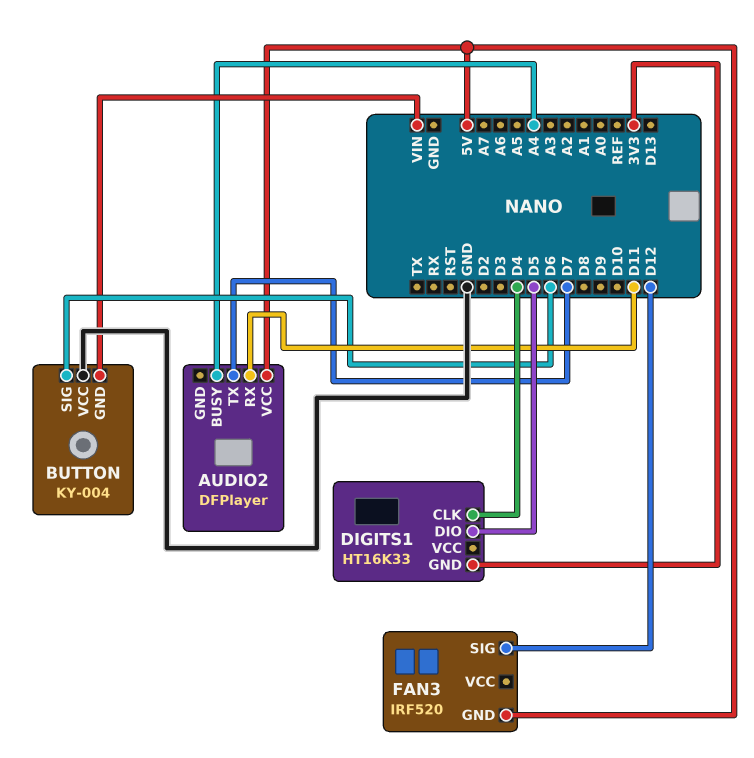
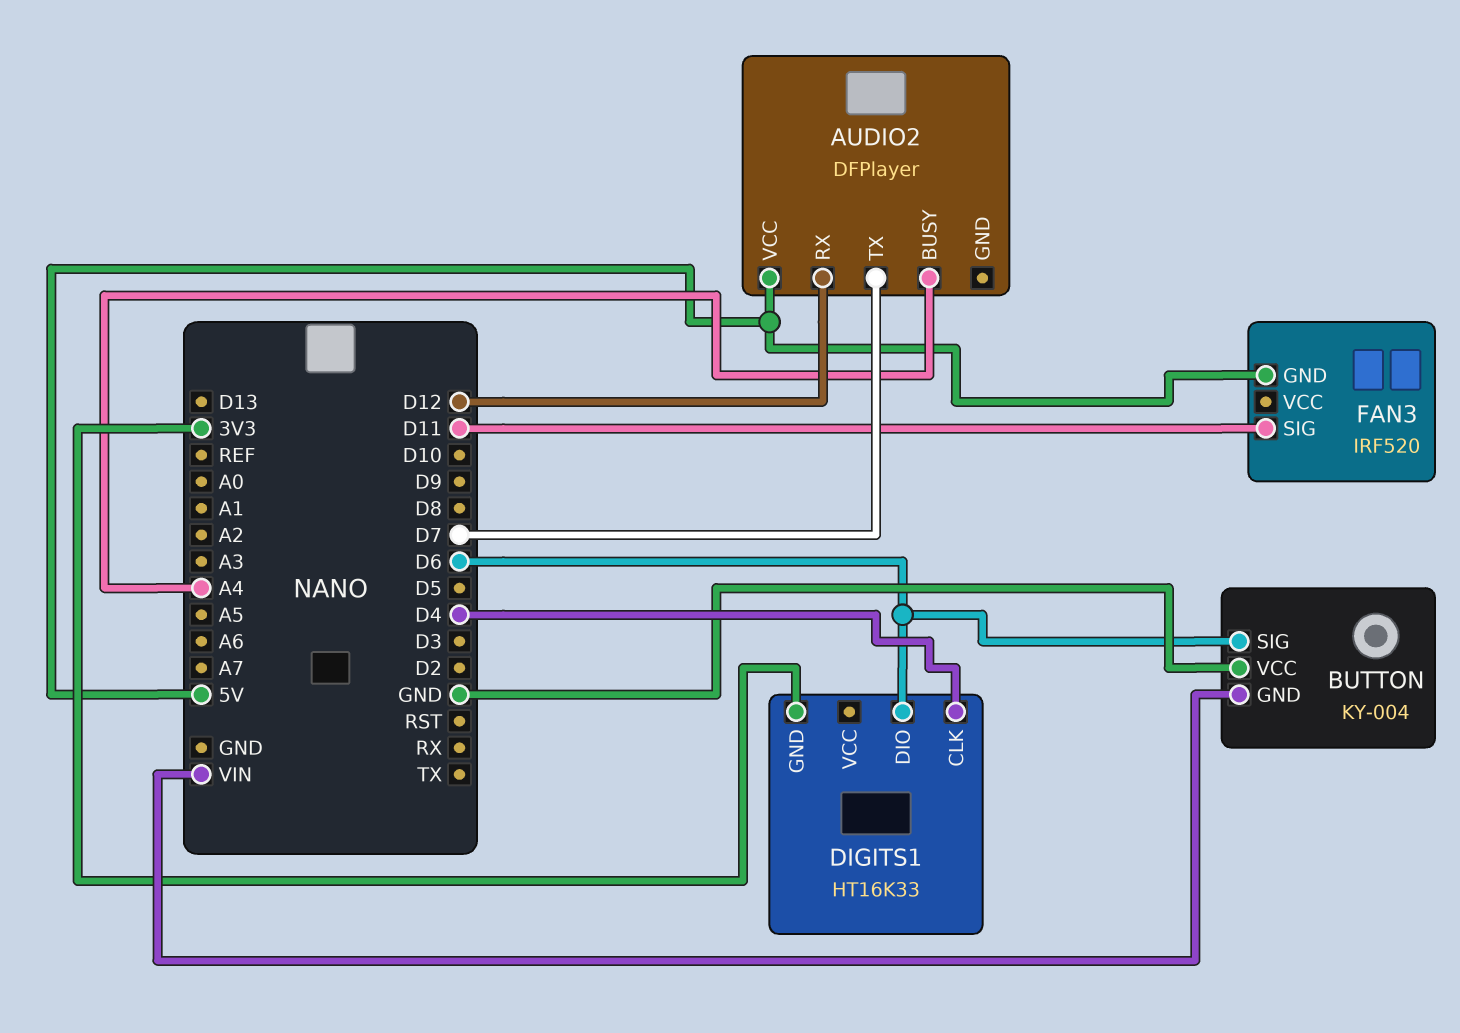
AUDIO2 pin RX: D11 -> D12
DIGITS1 pin DIO: D5 -> D6
FAN3 pin SIG: D12 -> D11

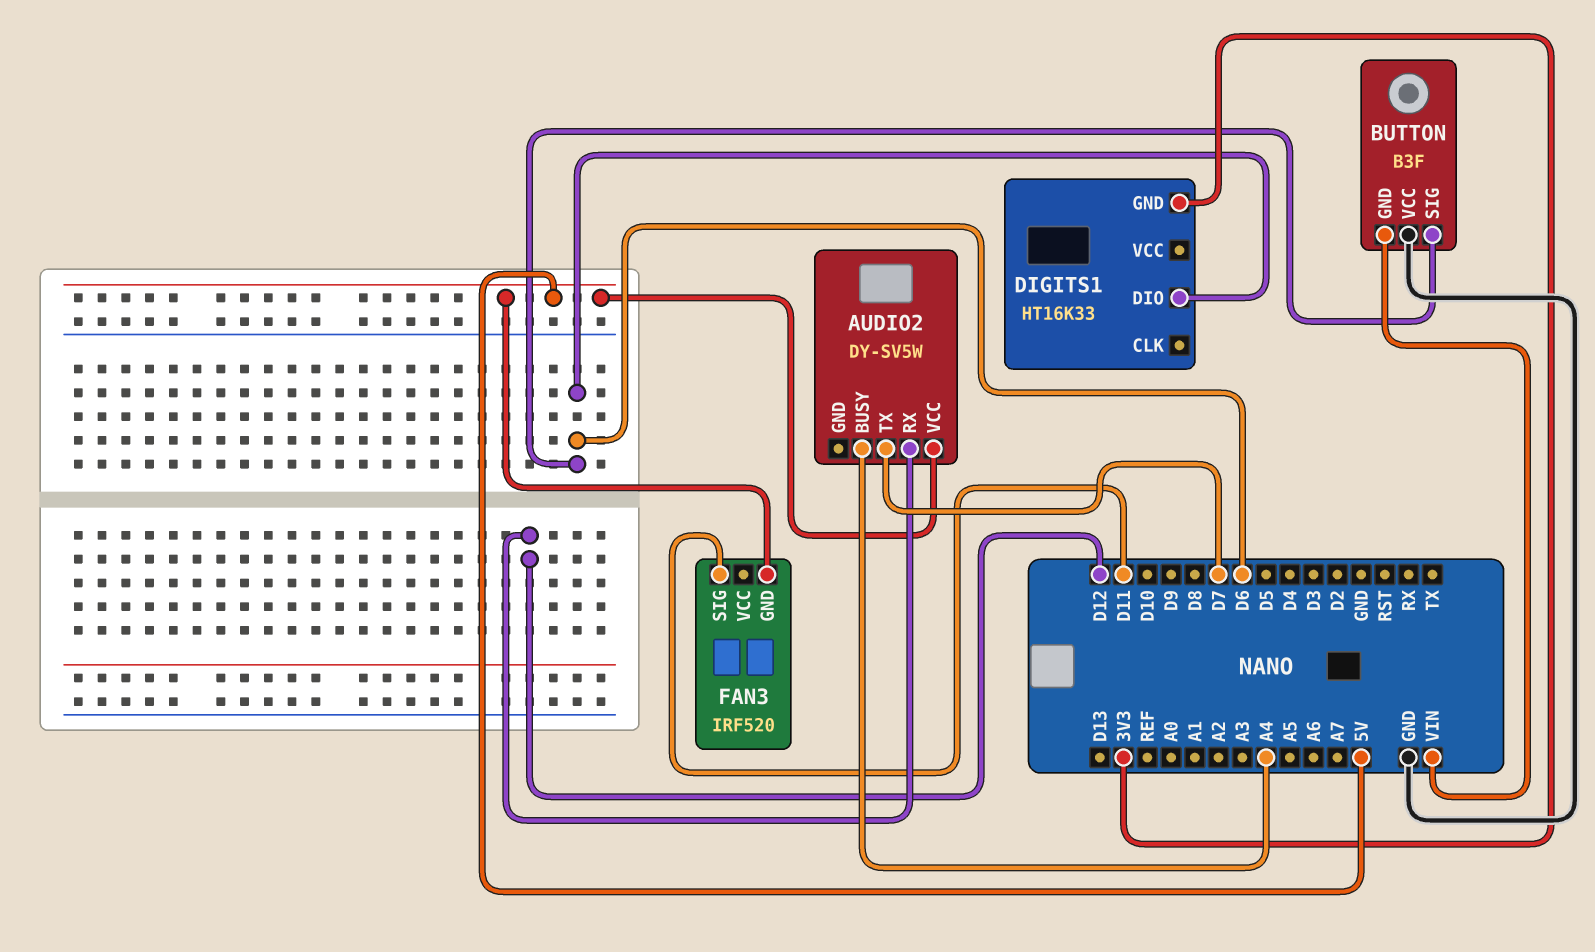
AUDIO2: DFPlayer -> DY-SV5W
BUTTON: KY-004 -> B3F
DIGITS1 pin CLK: D4 -> none

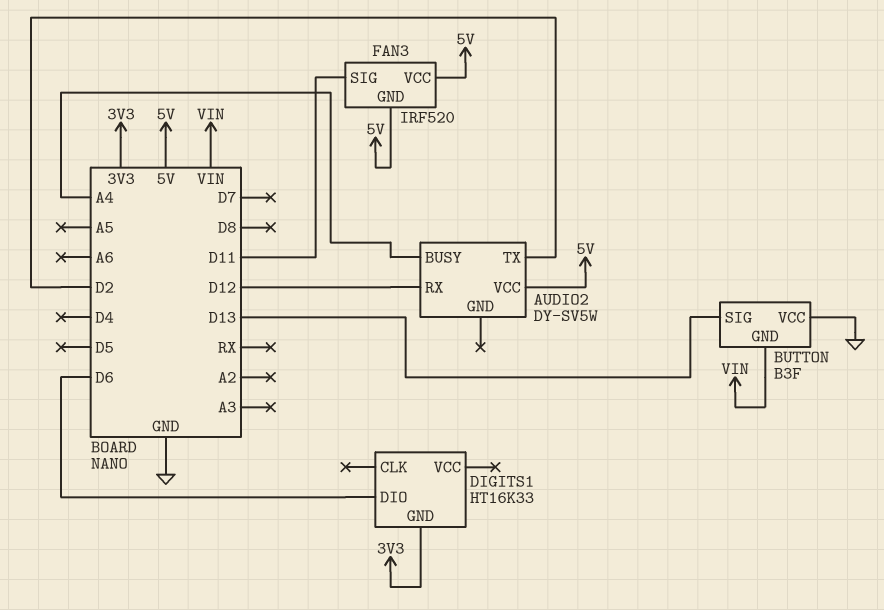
AUDIO2 pin TX: D7 -> D2
BUTTON pin SIG: D6 -> D13
FAN3 pin VCC: none -> 5V

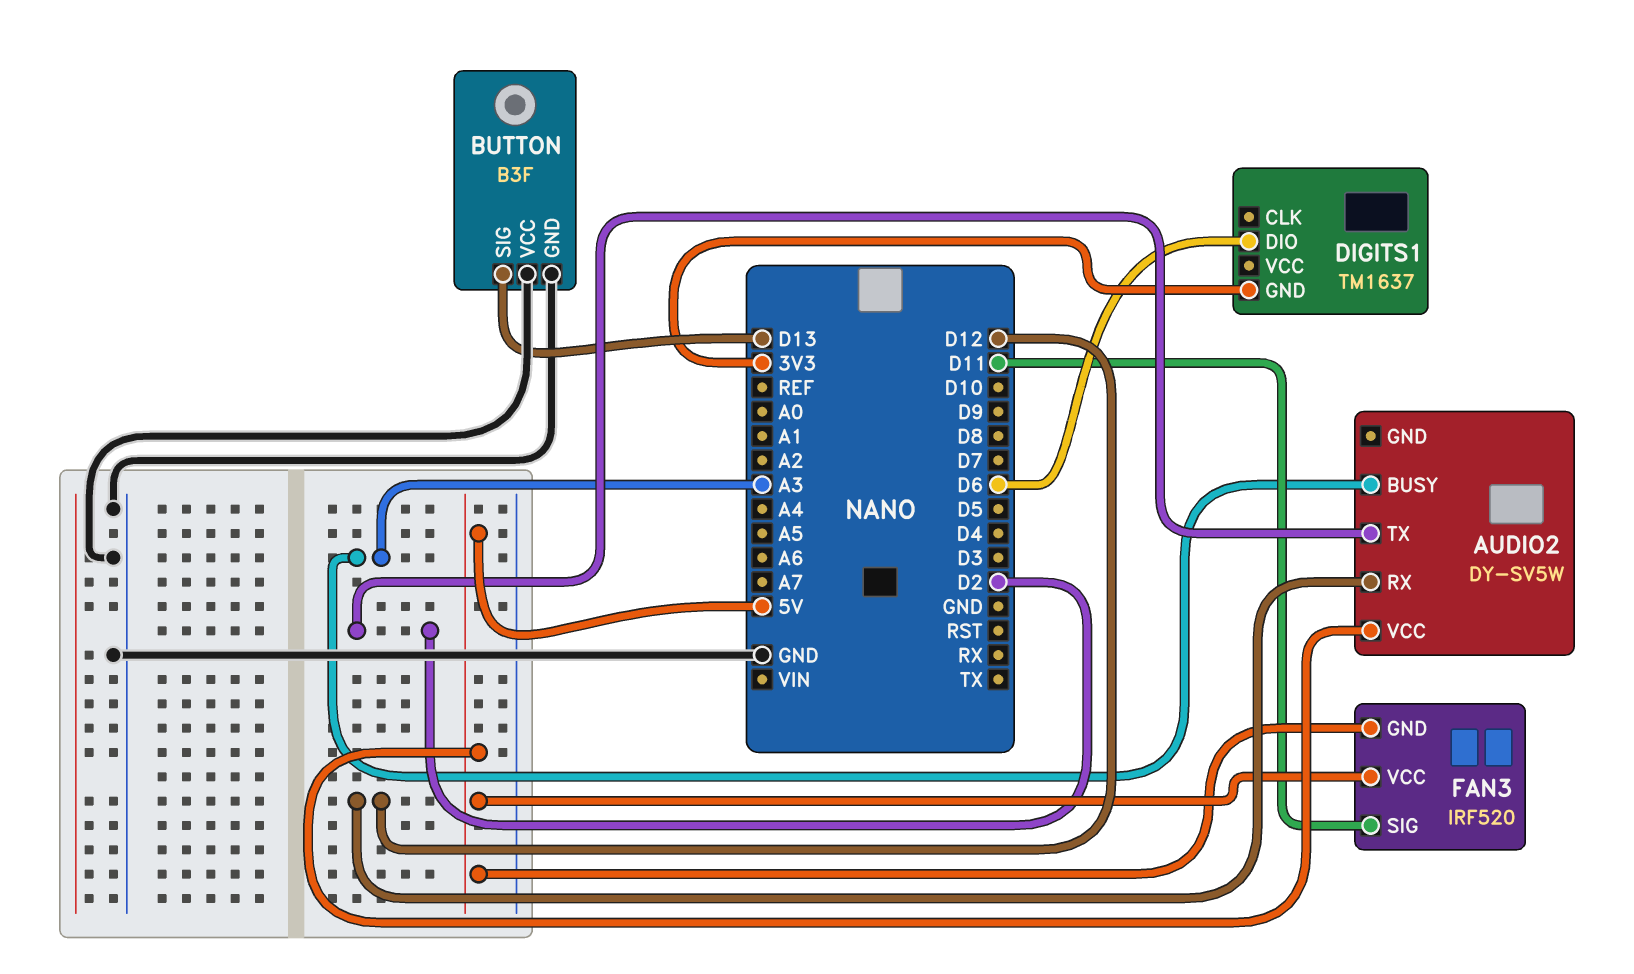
AUDIO2 pin BUSY: A4 -> A3
BUTTON pin GND: VIN -> GND
DIGITS1: HT16K33 -> TM1637

